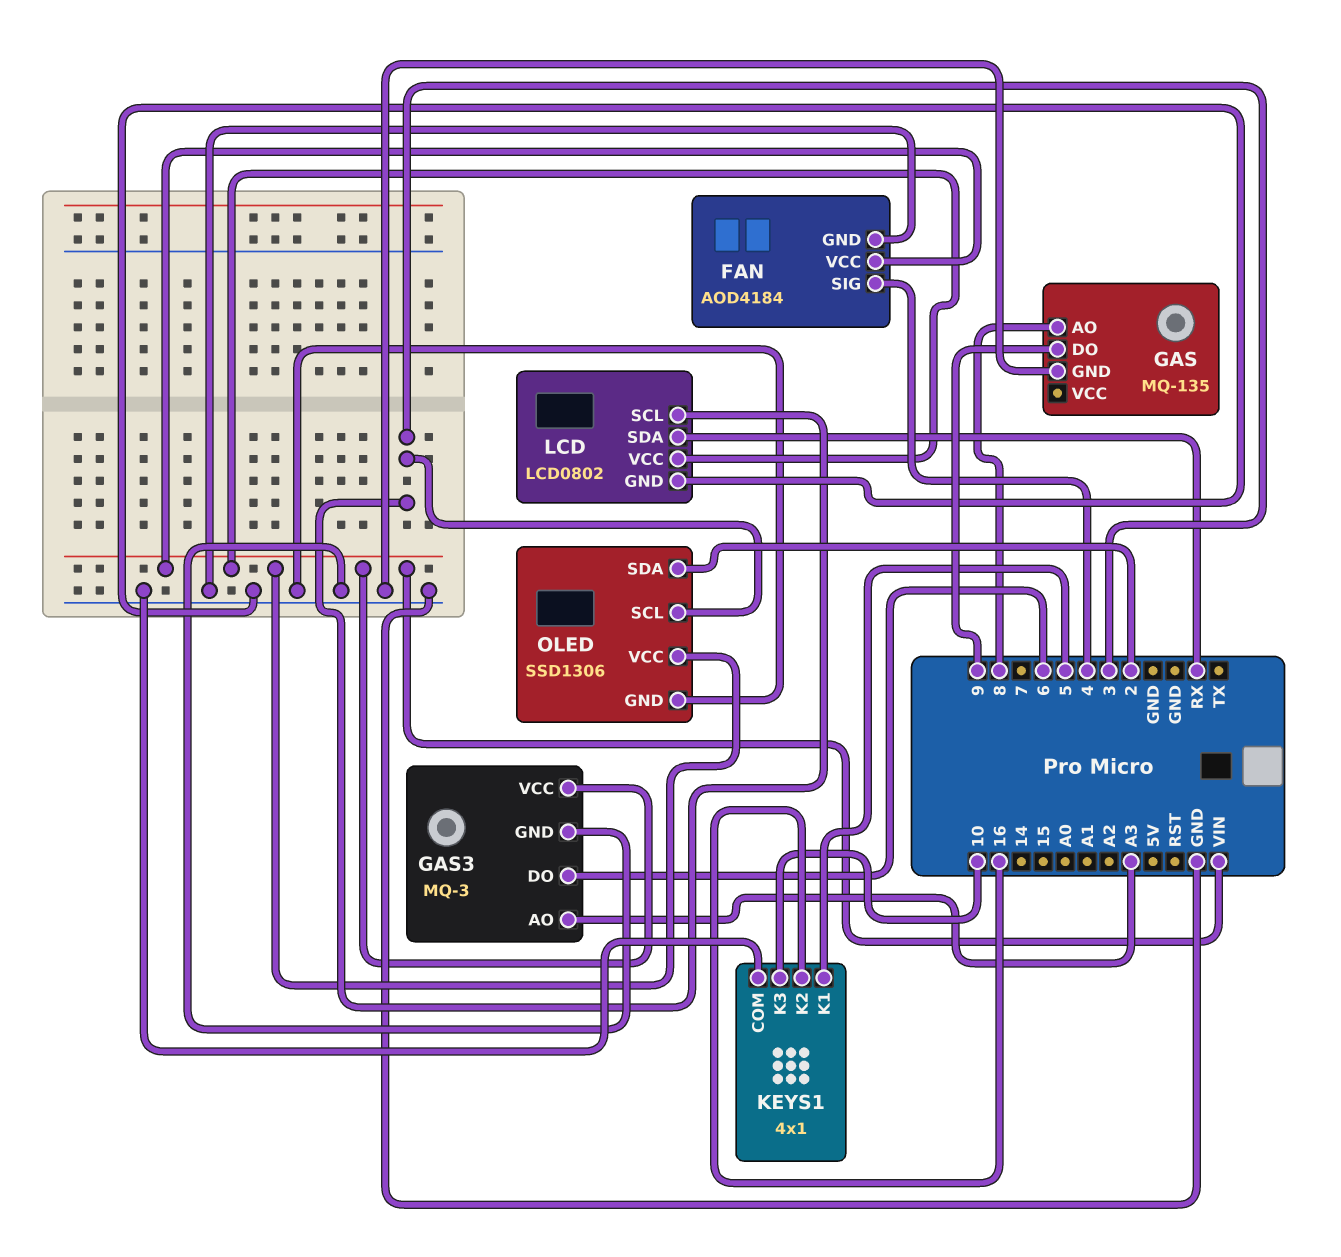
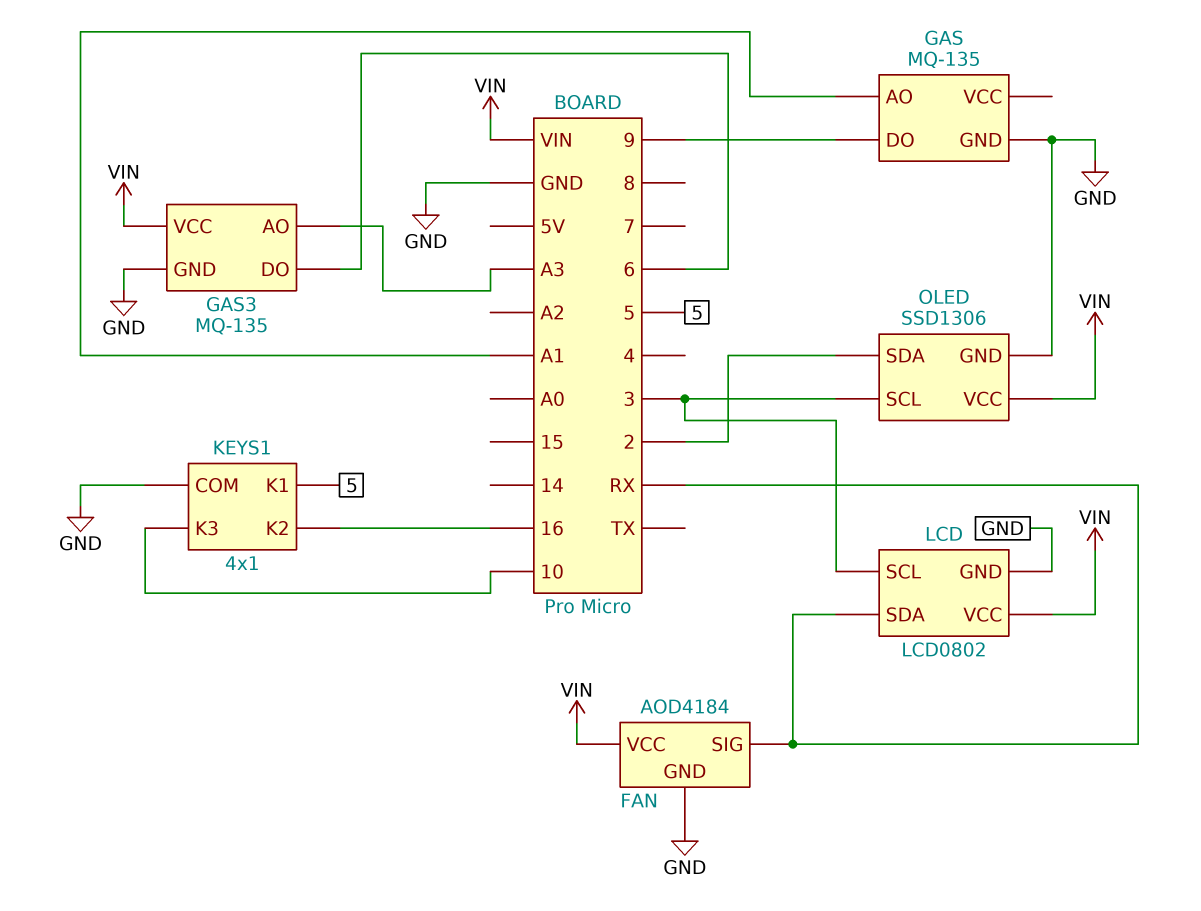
FAN pin SIG: 4 -> RX
GAS pin AO: 8 -> A1
GAS3: MQ-3 -> MQ-135

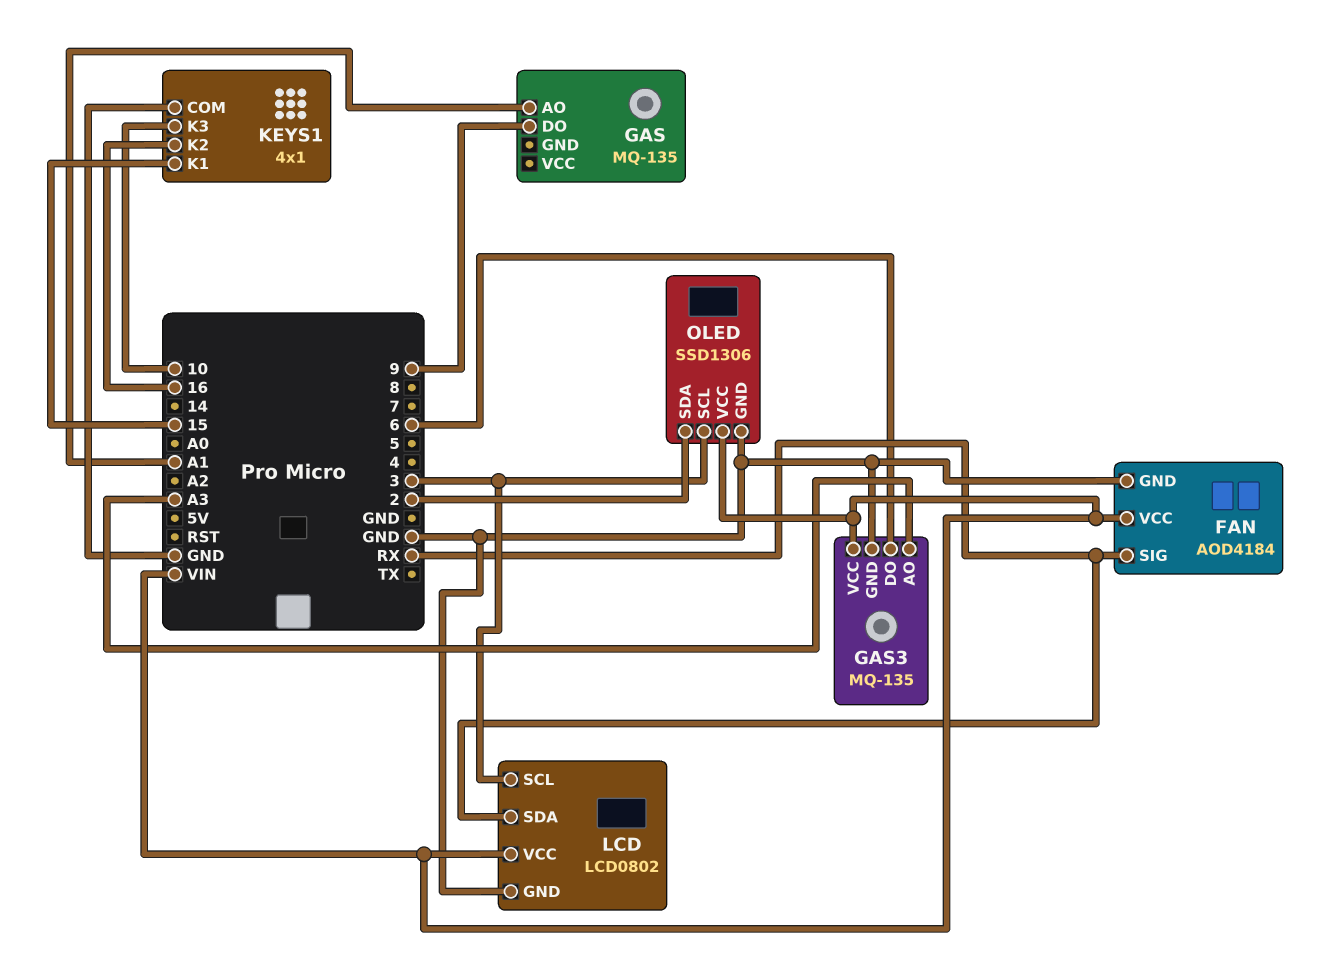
GAS pin GND: GND -> none
KEYS1 pin K1: 5 -> 15

